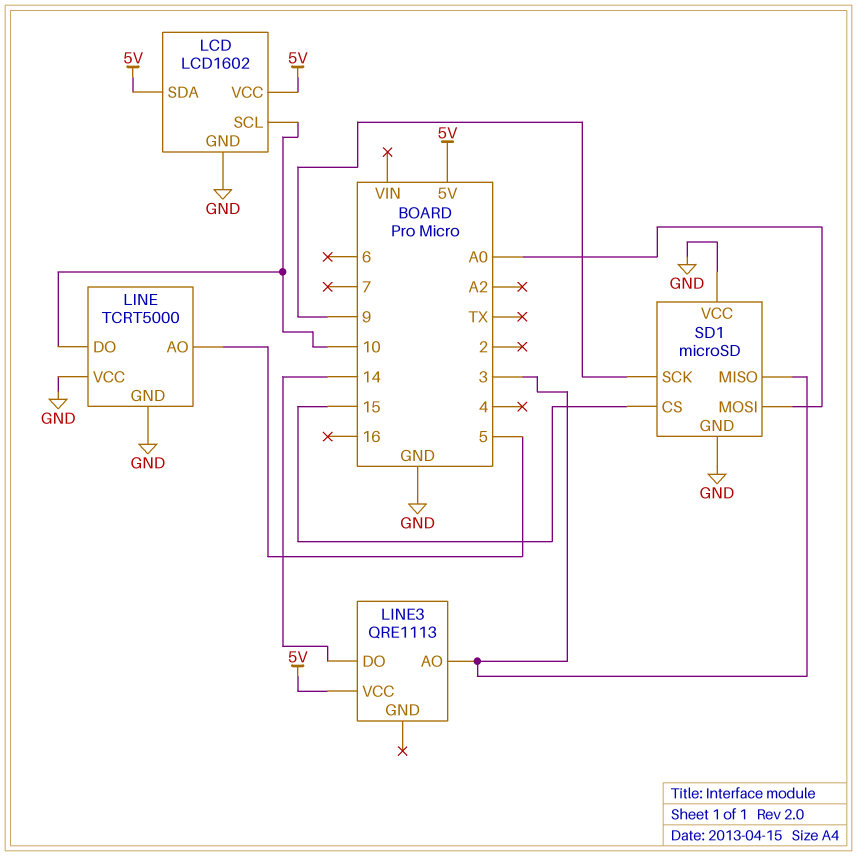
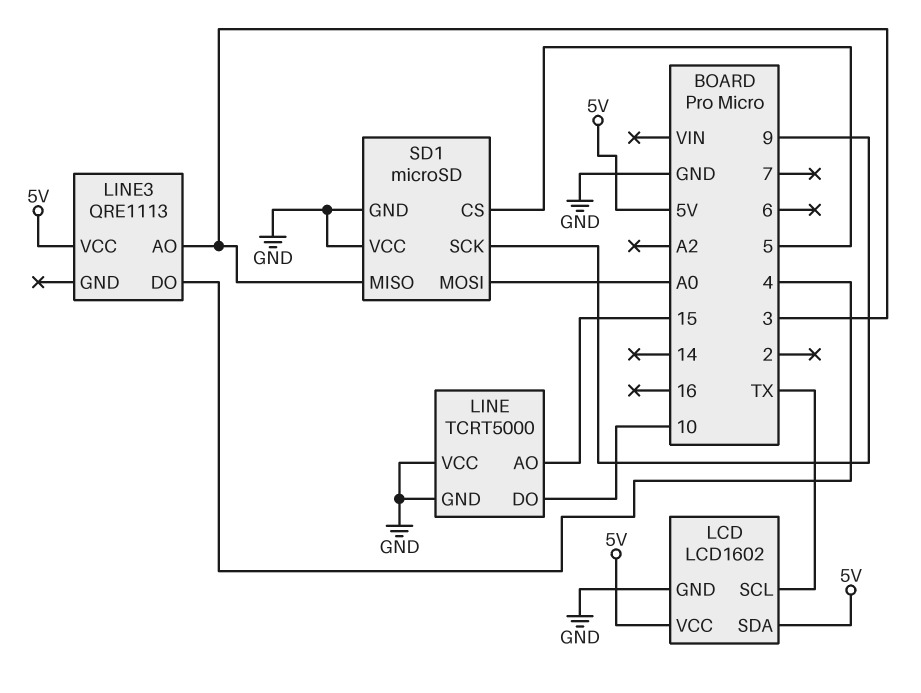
LCD pin SCL: 10 -> TX
LINE pin AO: 5 -> 15
LINE3 pin DO: 14 -> 4
SD1 pin CS: 15 -> 5

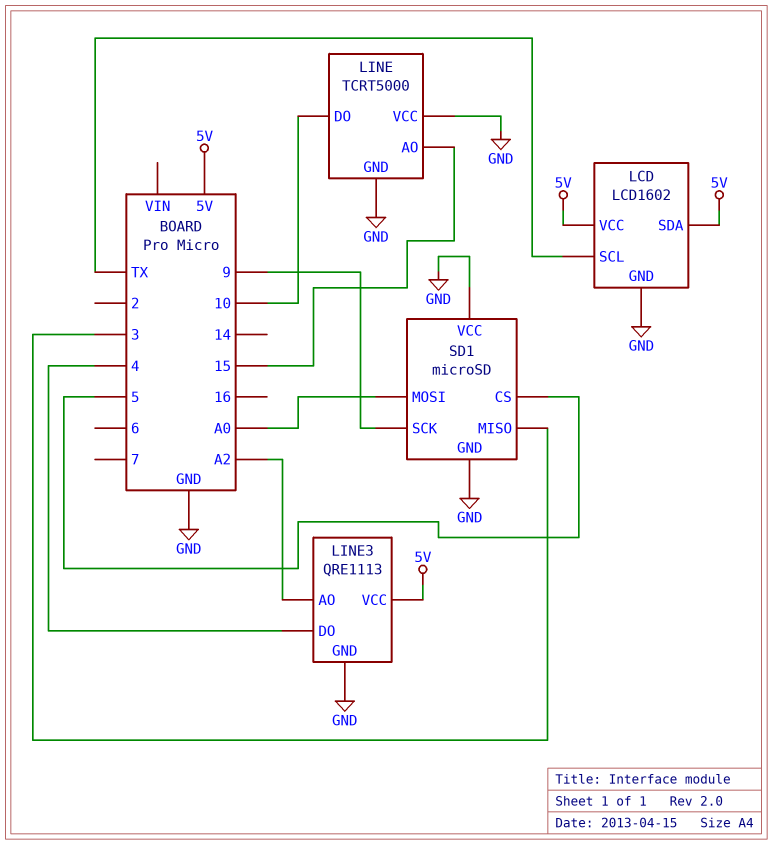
LINE3 pin AO: 3 -> A2
LINE3 pin GND: none -> GND

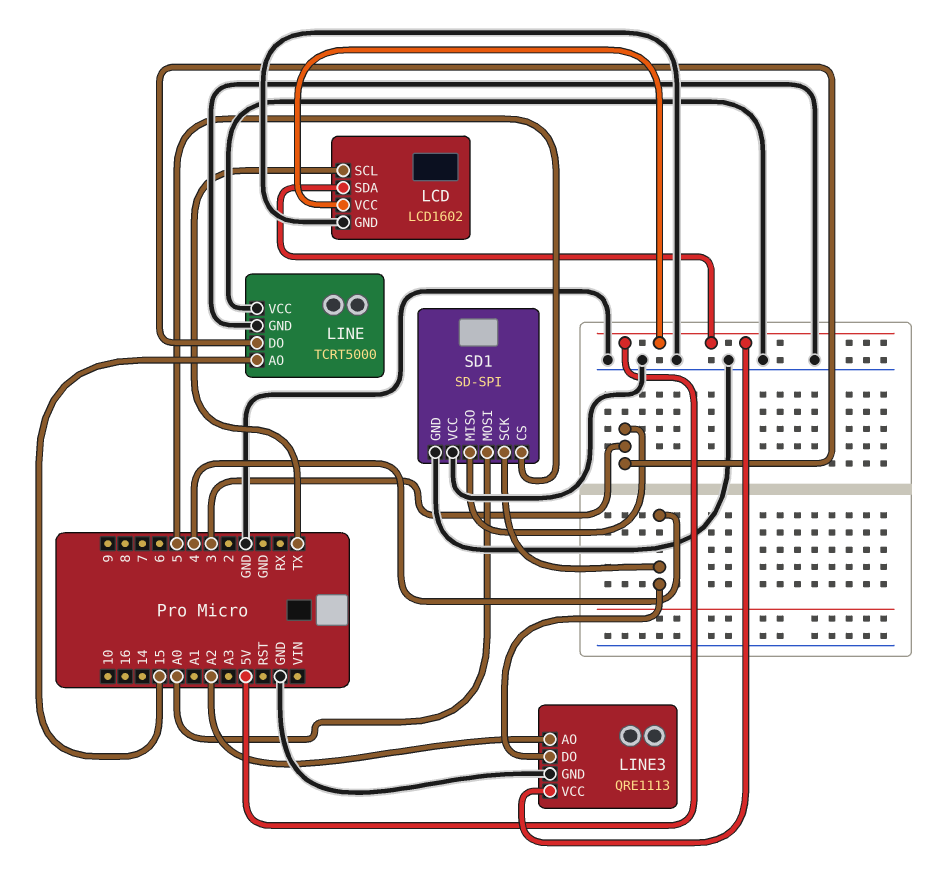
LINE pin DO: 10 -> 3
SD1: microSD -> SD-SPI
SD1 pin SCK: 9 -> 4

